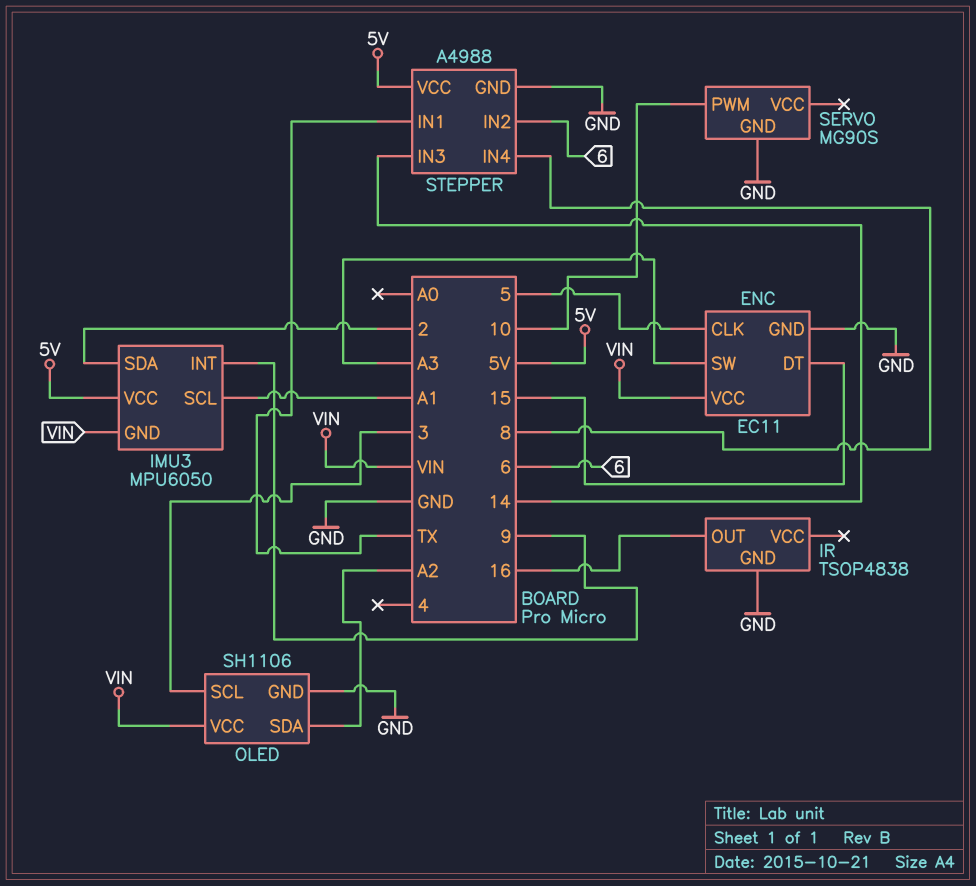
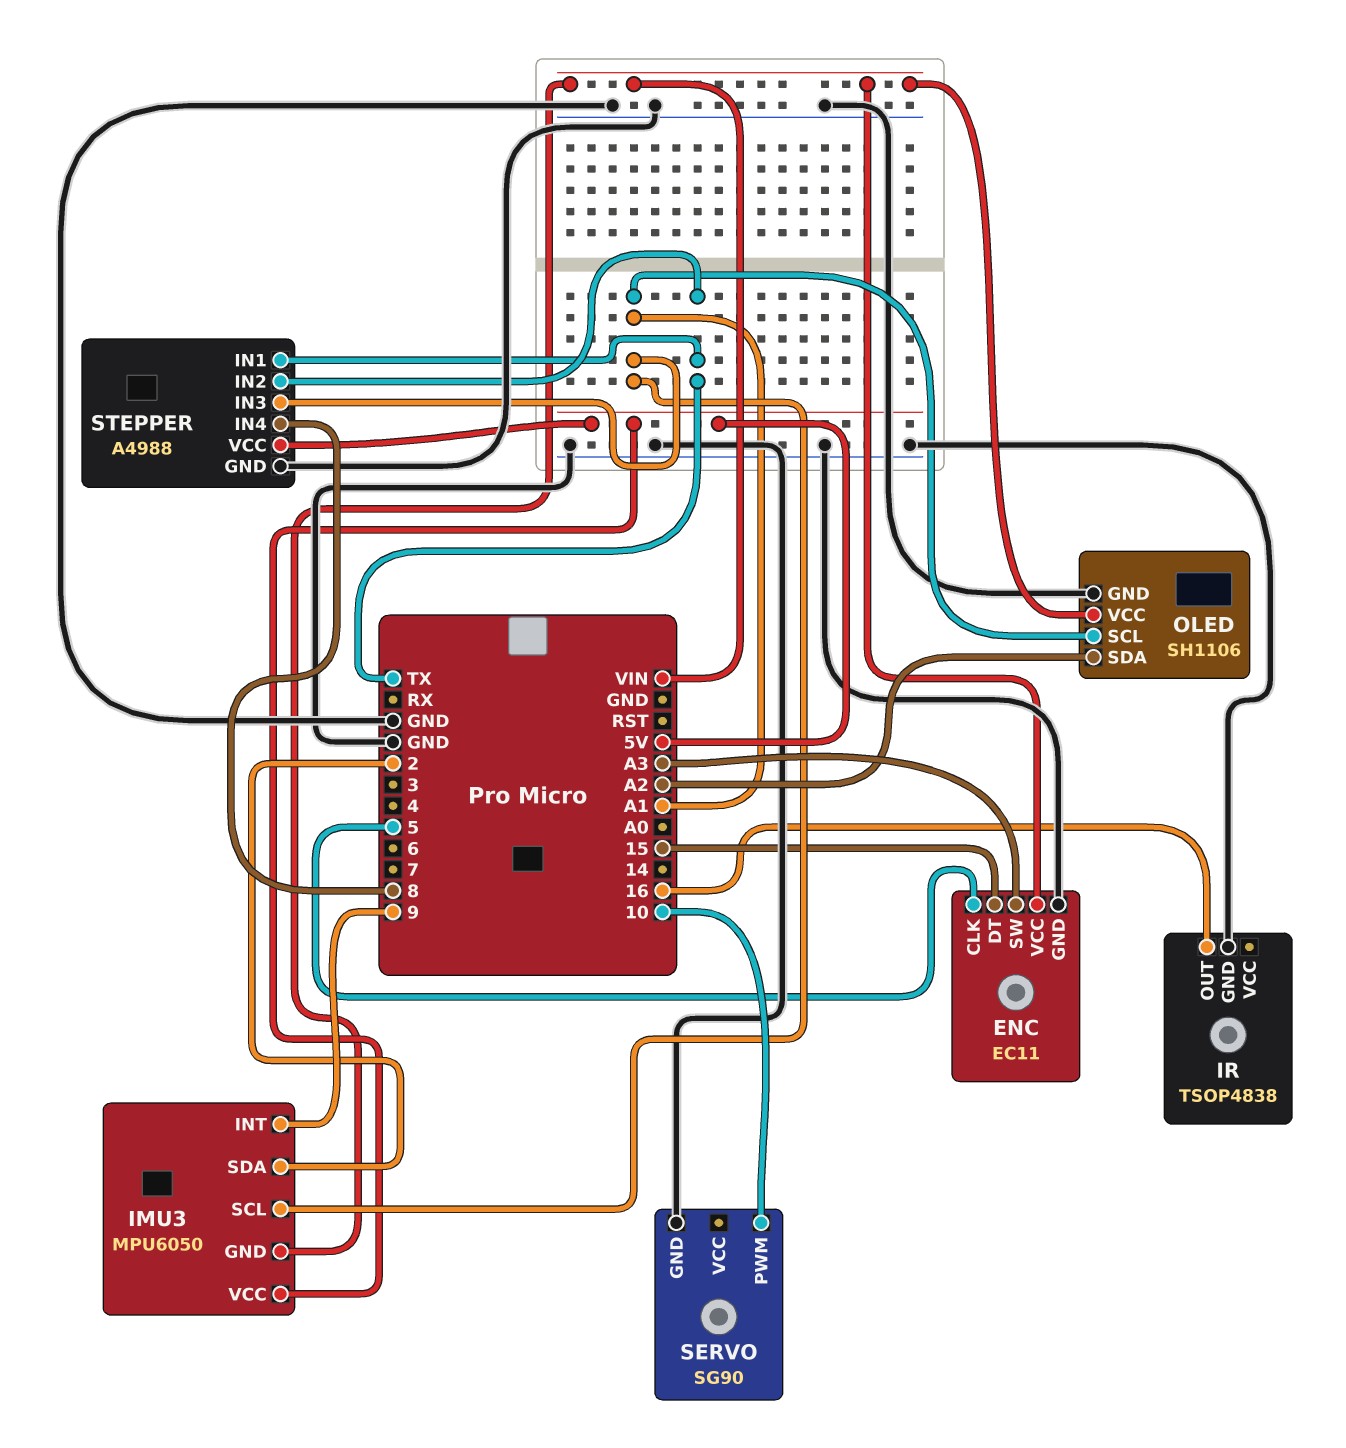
OLED pin SCL: 3 -> A1
SERVO: MG90S -> SG90
STEPPER pin IN2: 6 -> TX
STEPPER pin IN3: 14 -> A1

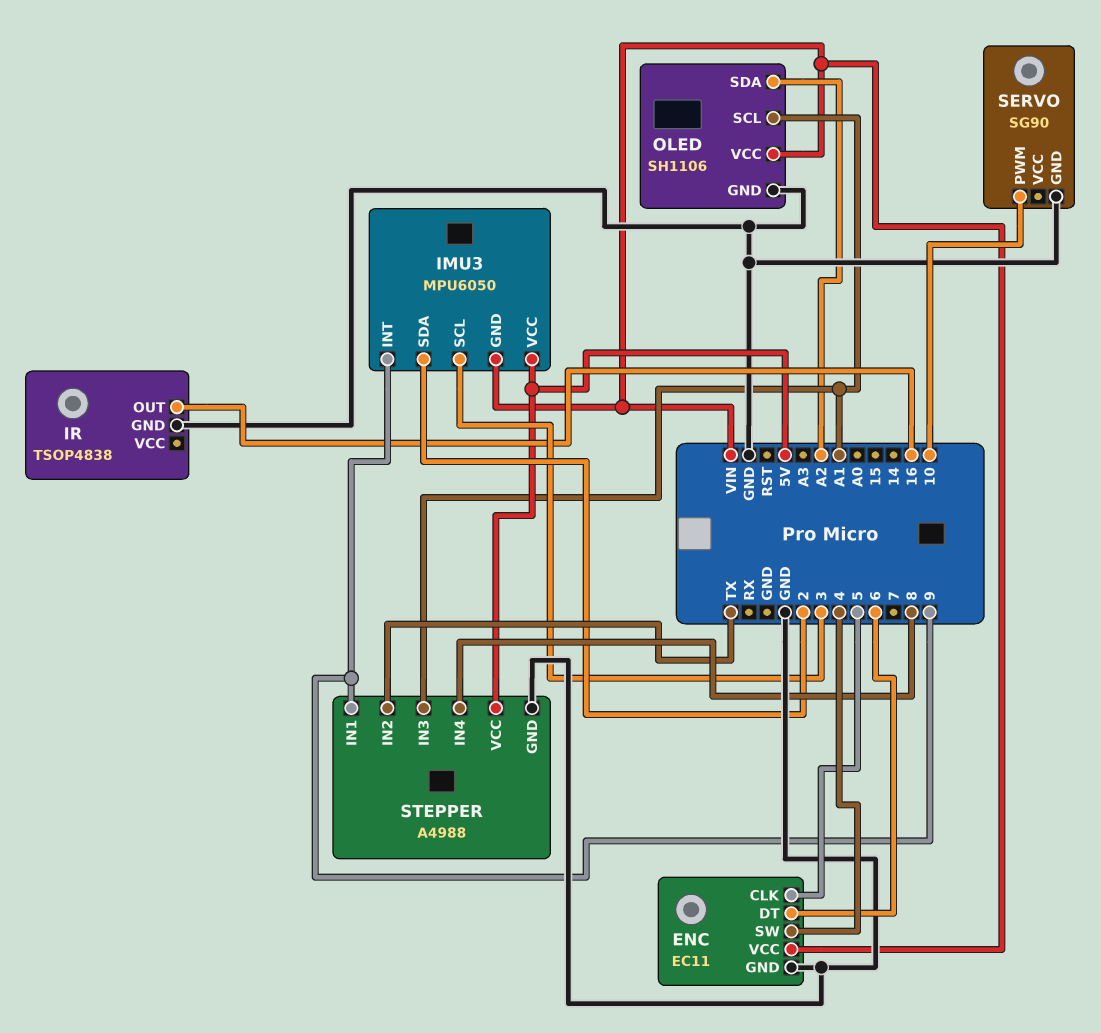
ENC pin DT: 15 -> 6
ENC pin SW: A3 -> 4
IMU3 pin SCL: A1 -> 3
STEPPER pin IN1: TX -> 9

